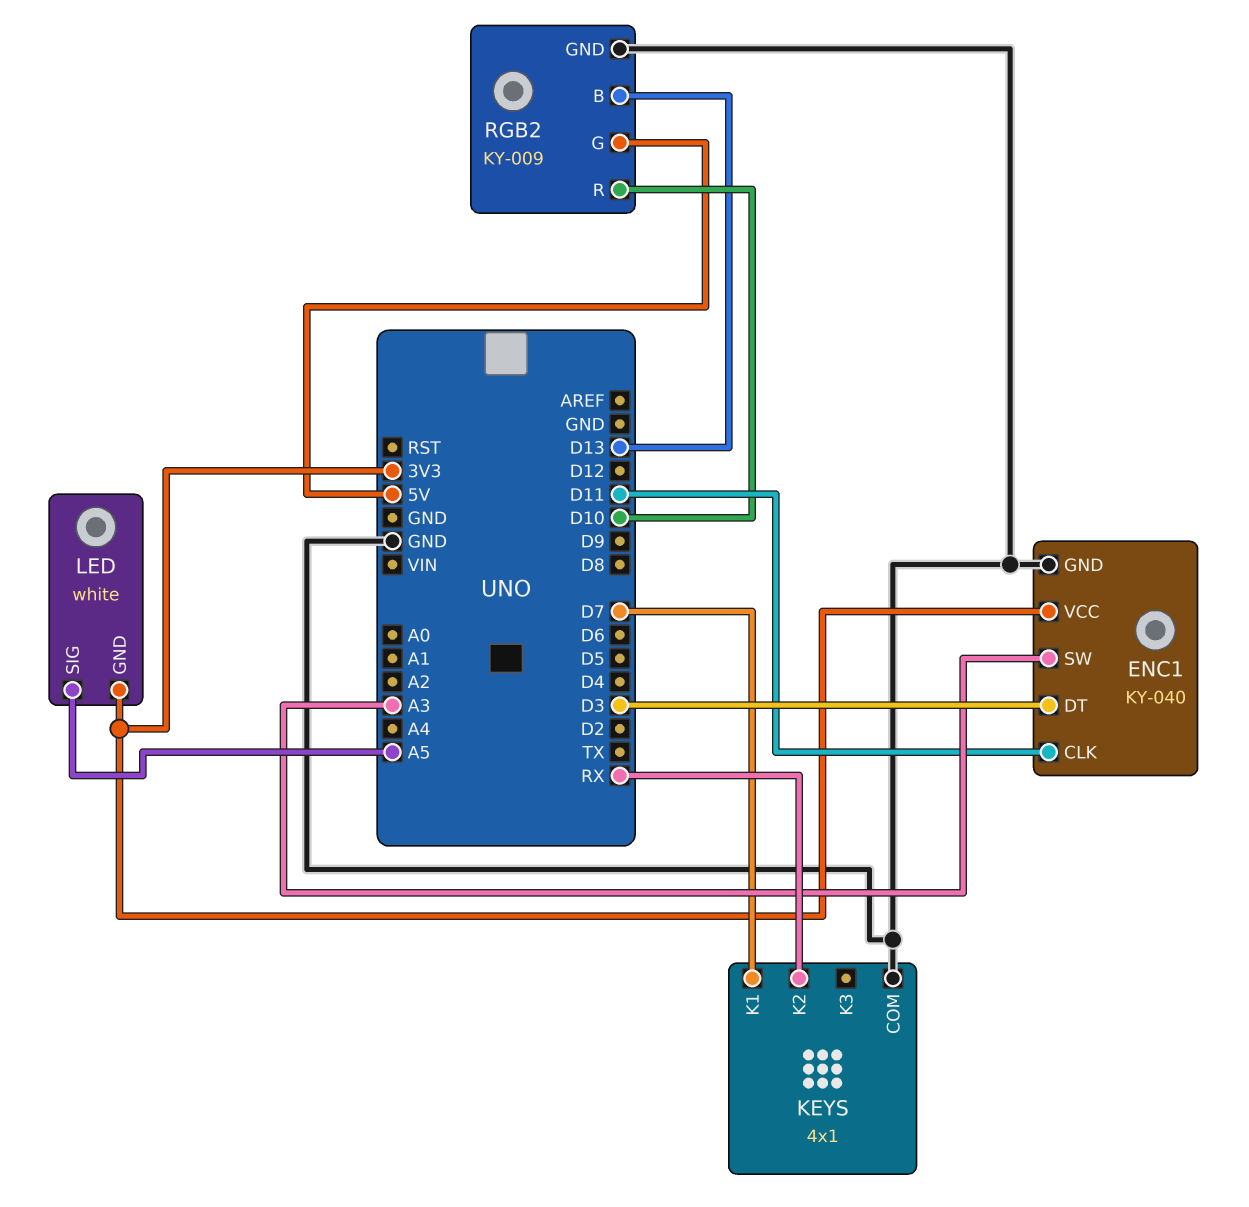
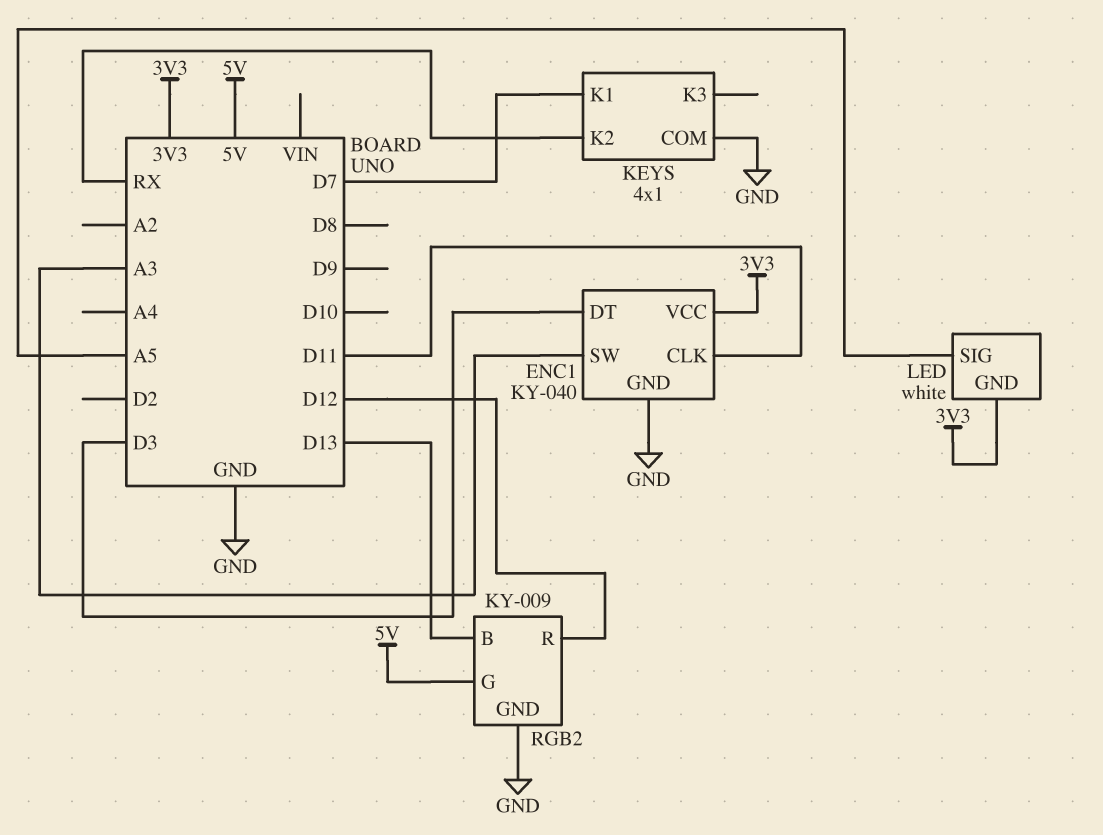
RGB2 pin R: D10 -> D12

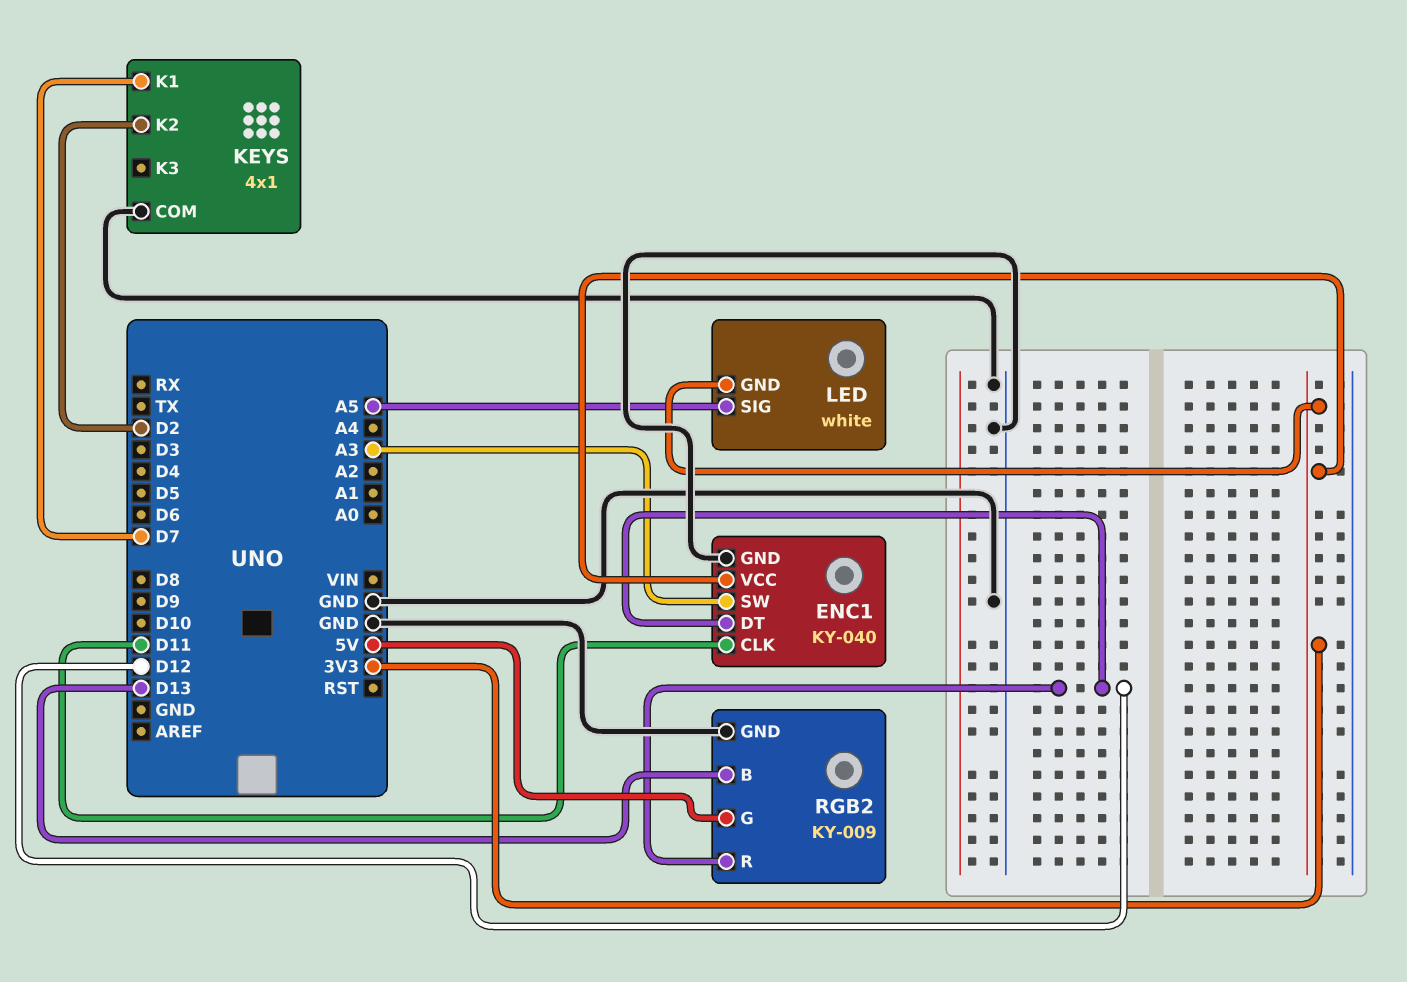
ENC1 pin DT: D3 -> D12
KEYS pin K2: RX -> D2

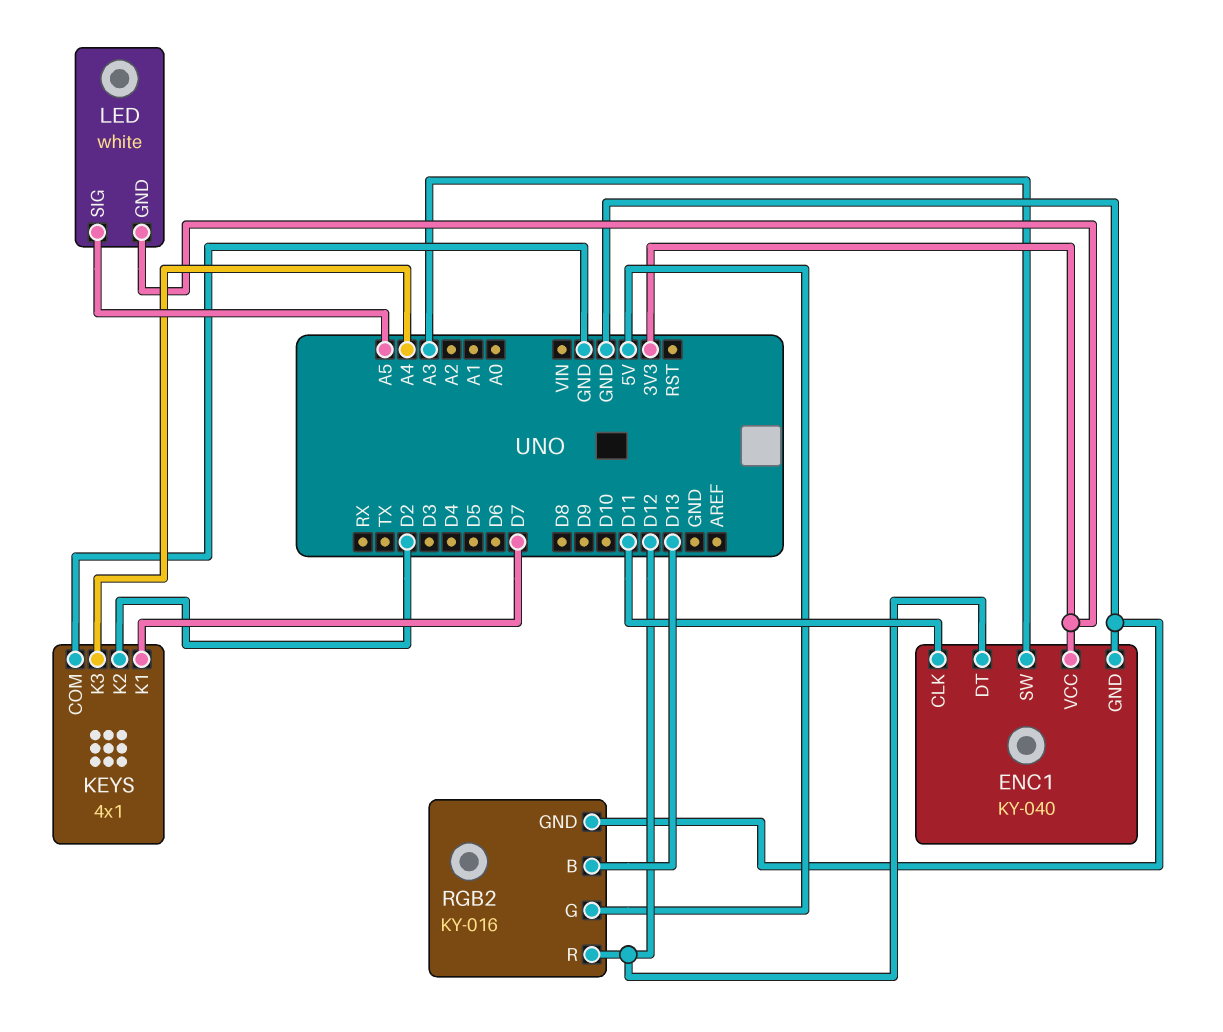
KEYS pin K3: none -> A4
RGB2: KY-009 -> KY-016

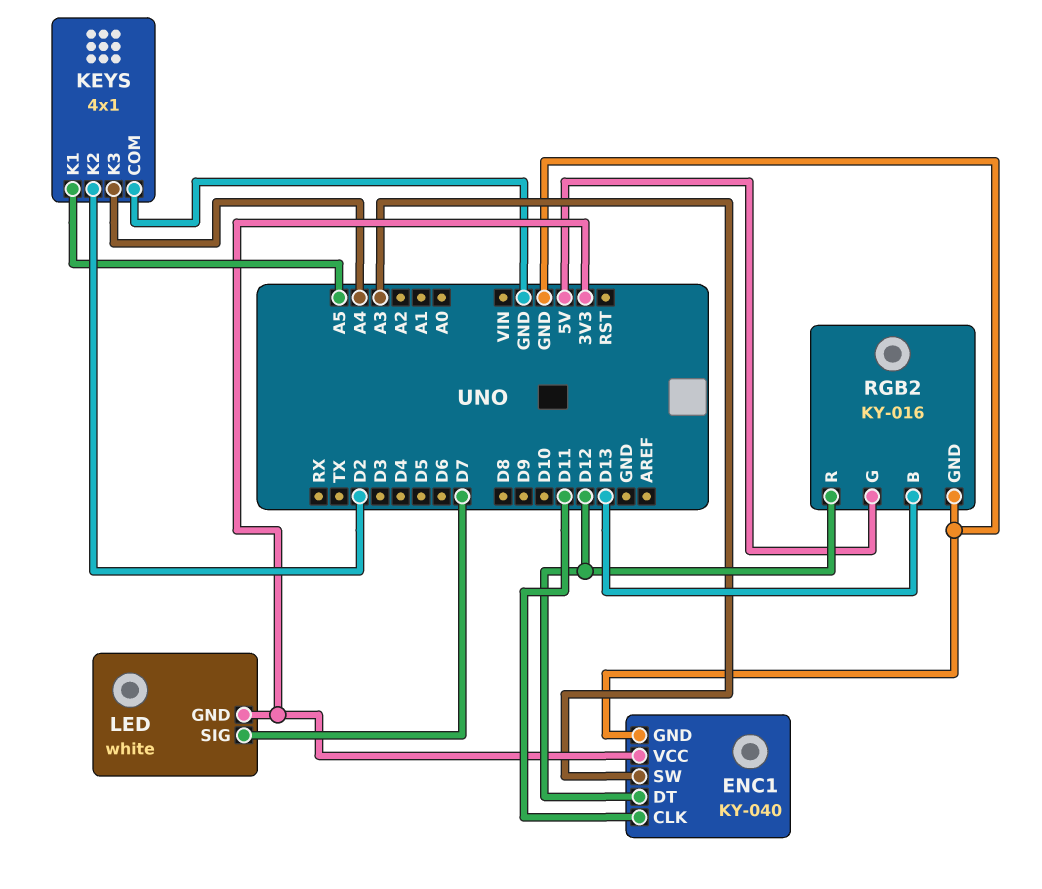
KEYS pin K1: D7 -> A5
LED pin SIG: A5 -> D7

